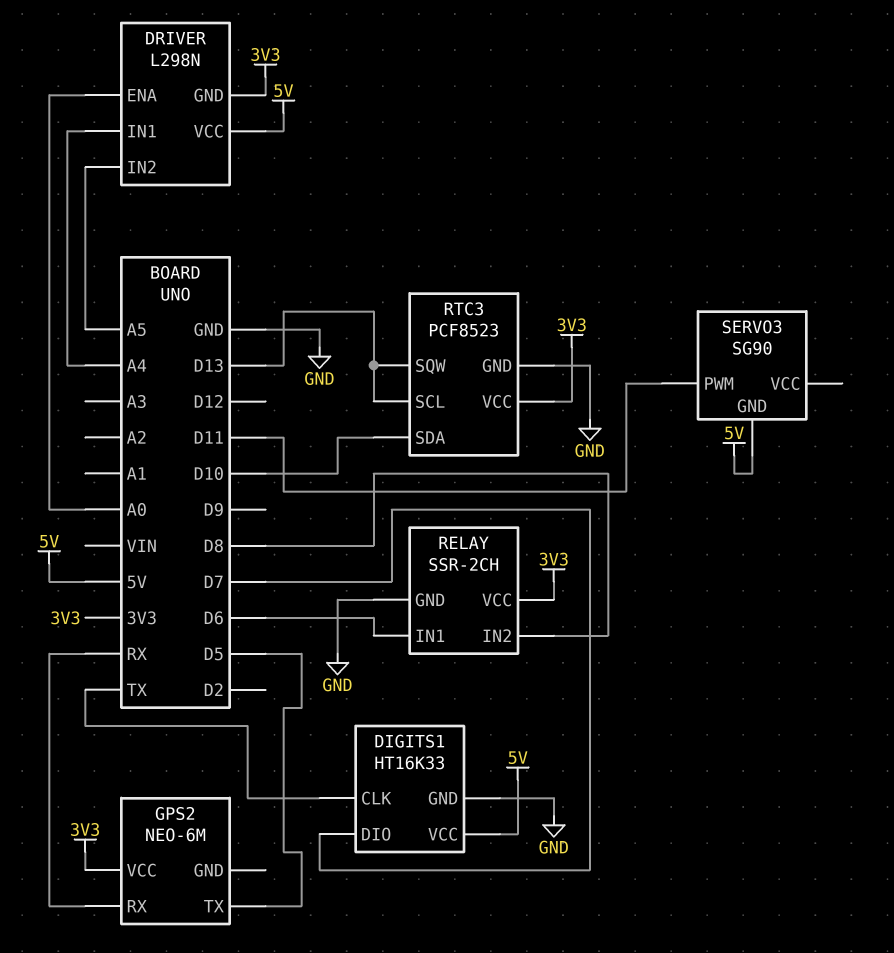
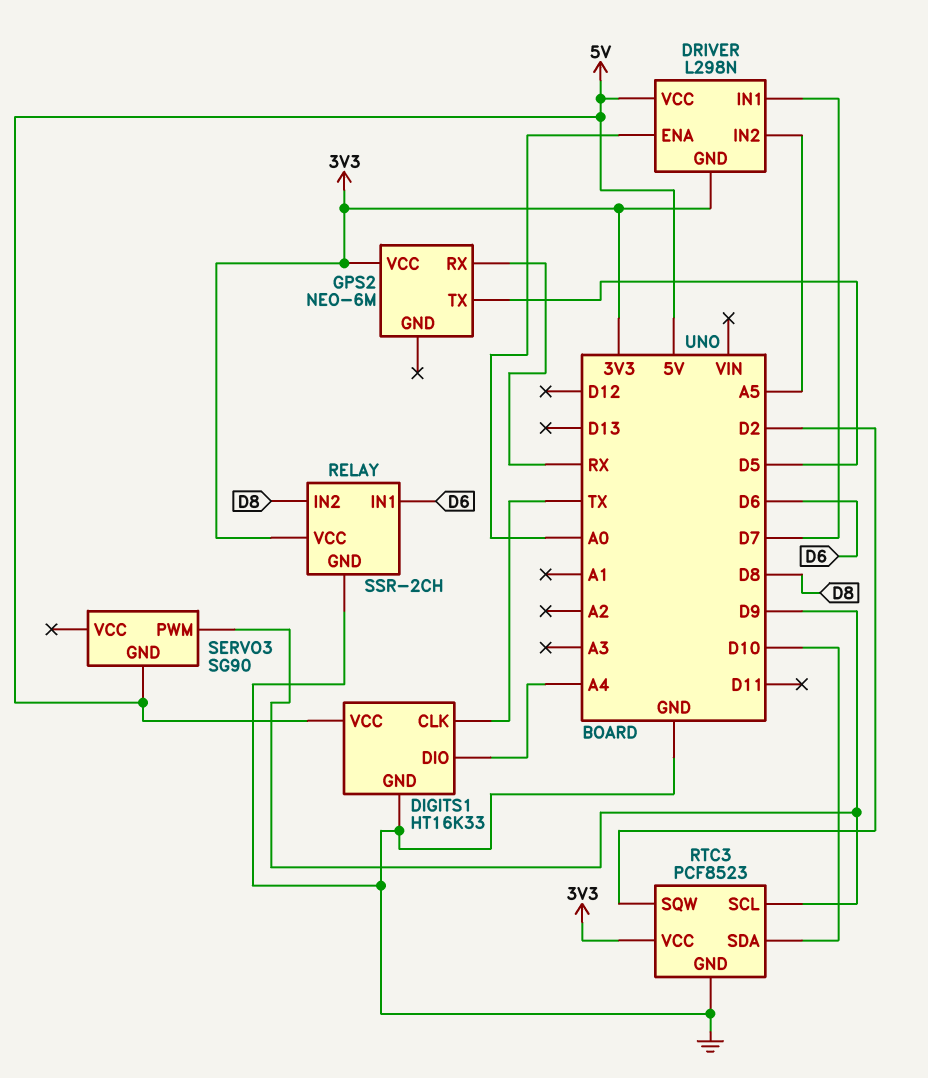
DIGITS1 pin DIO: D7 -> A4
DRIVER pin IN1: A4 -> D7
RTC3 pin SCL: D13 -> D9
RTC3 pin SQW: D13 -> D2
SERVO3 pin PWM: D11 -> D9

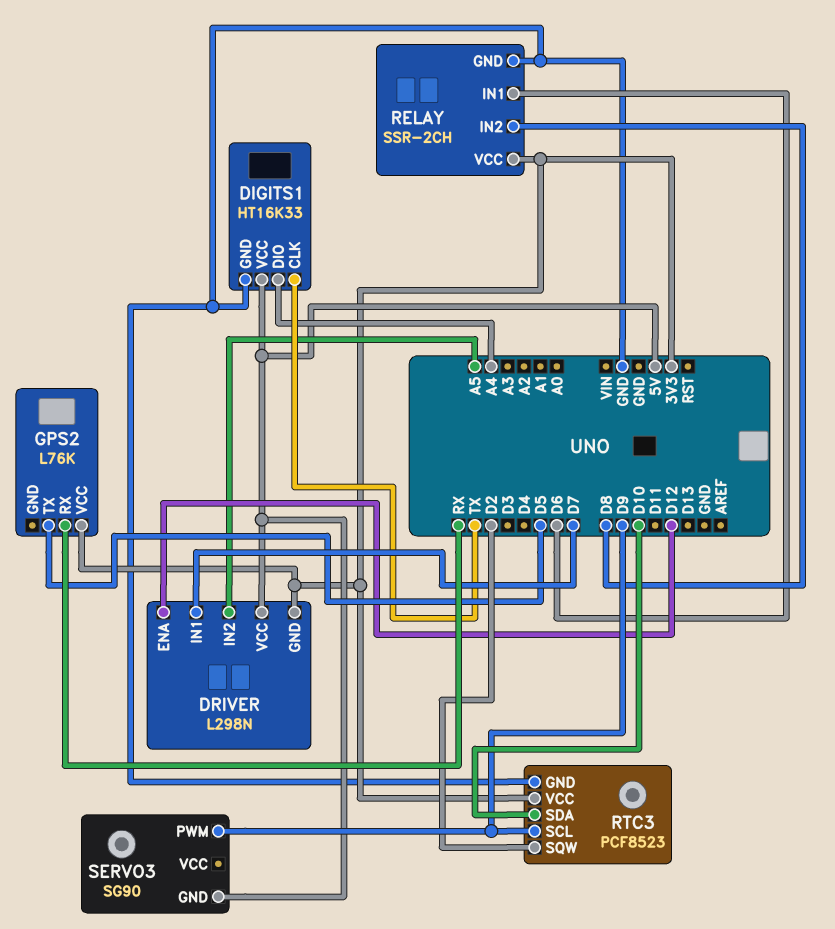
DRIVER pin ENA: A0 -> D12
GPS2: NEO-6M -> L76K

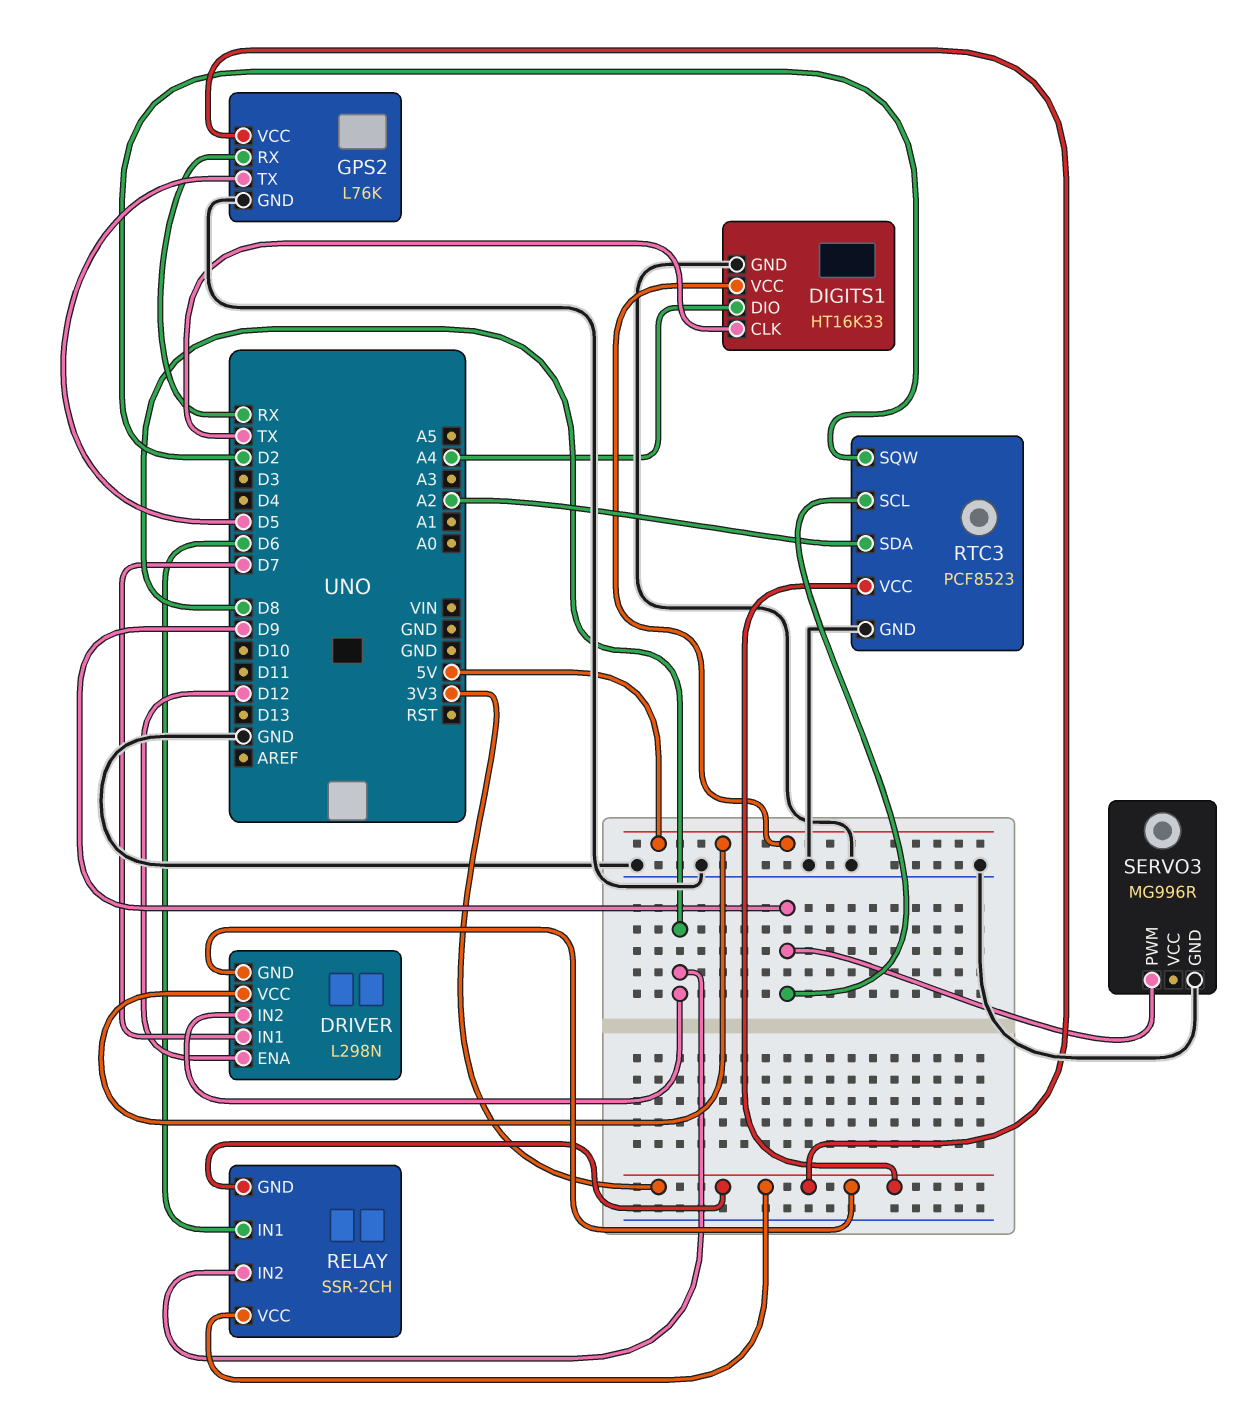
DRIVER pin IN2: A5 -> D8
GPS2 pin GND: none -> GND
RELAY pin GND: GND -> 3V3
RTC3 pin SDA: D10 -> A2
SERVO3: SG90 -> MG996R
SERVO3 pin GND: 5V -> GND

